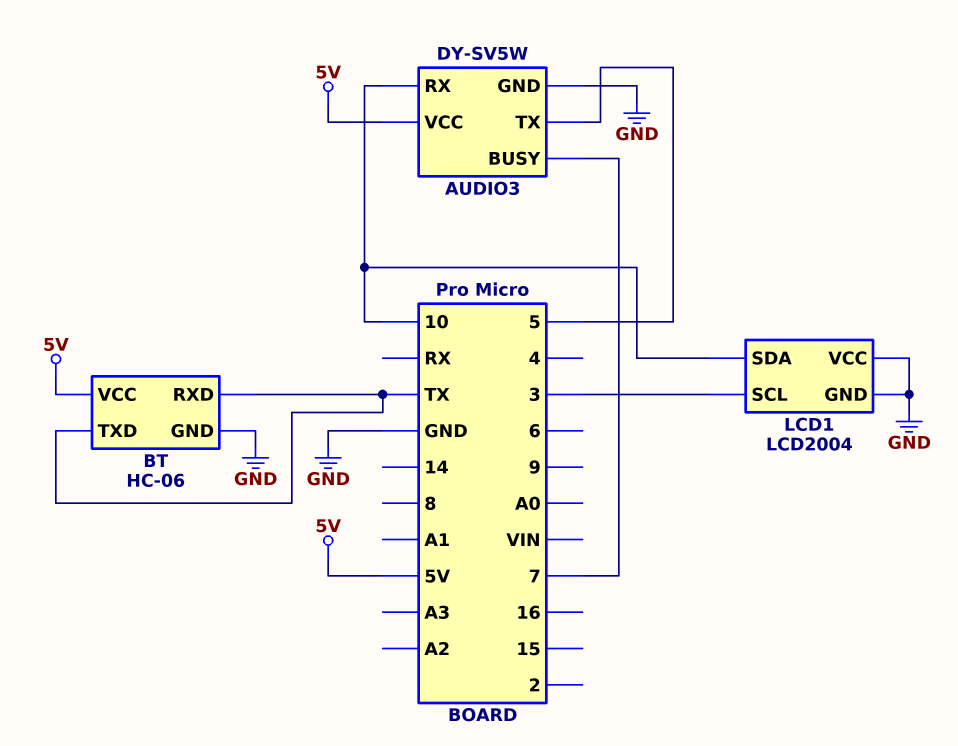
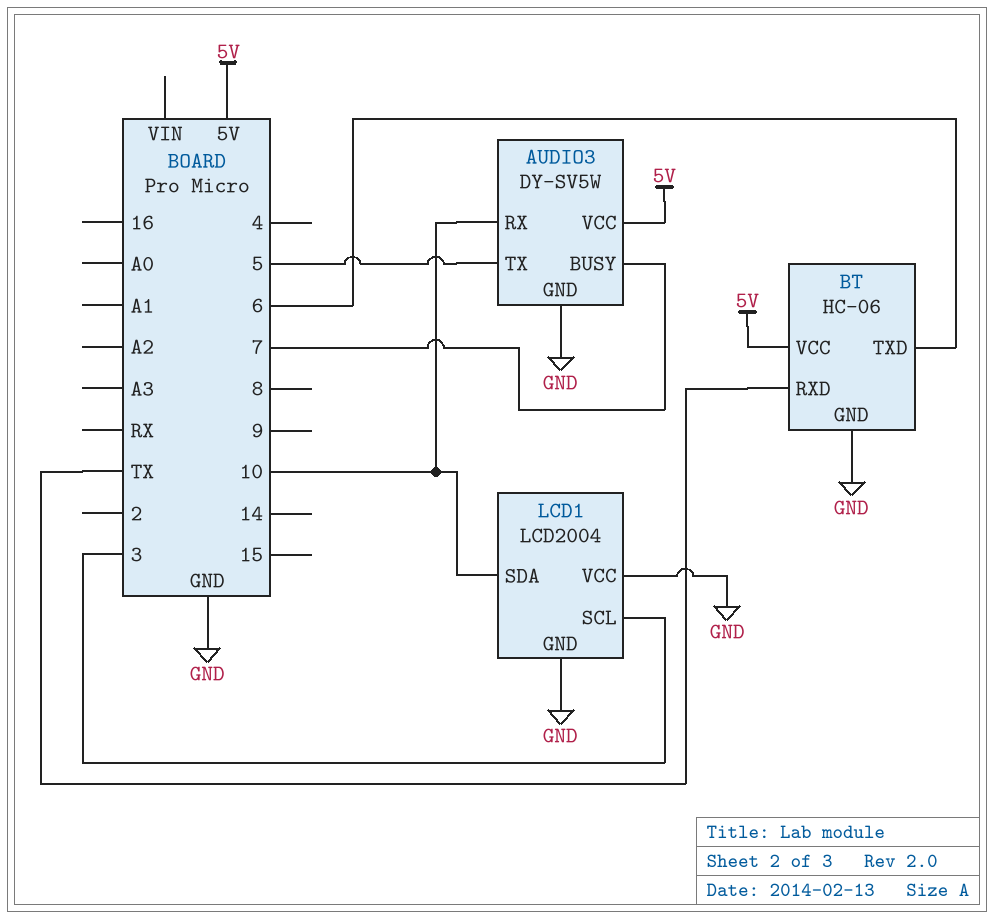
BT pin TXD: TX -> 6

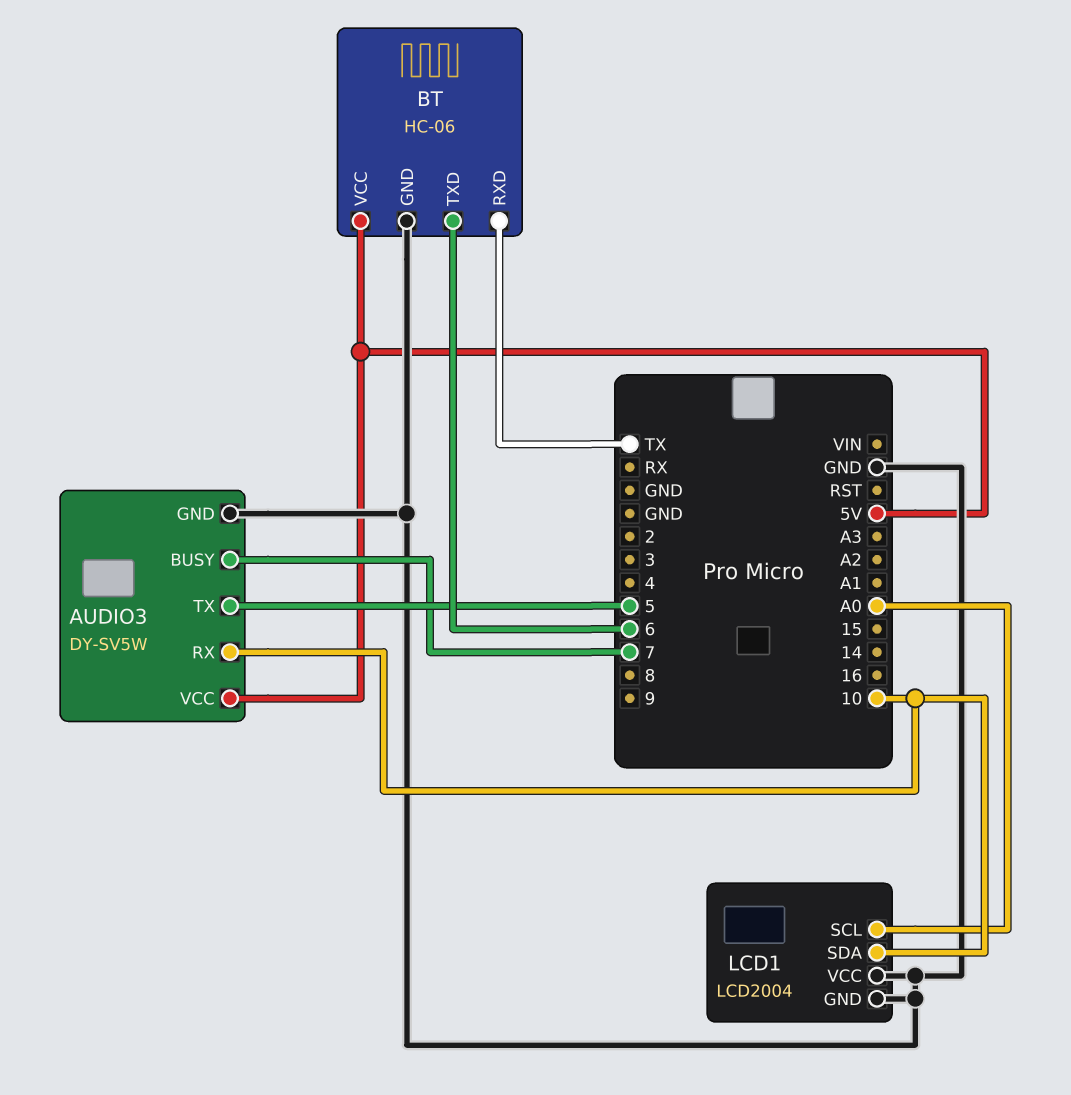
LCD1 pin SCL: 3 -> A0

